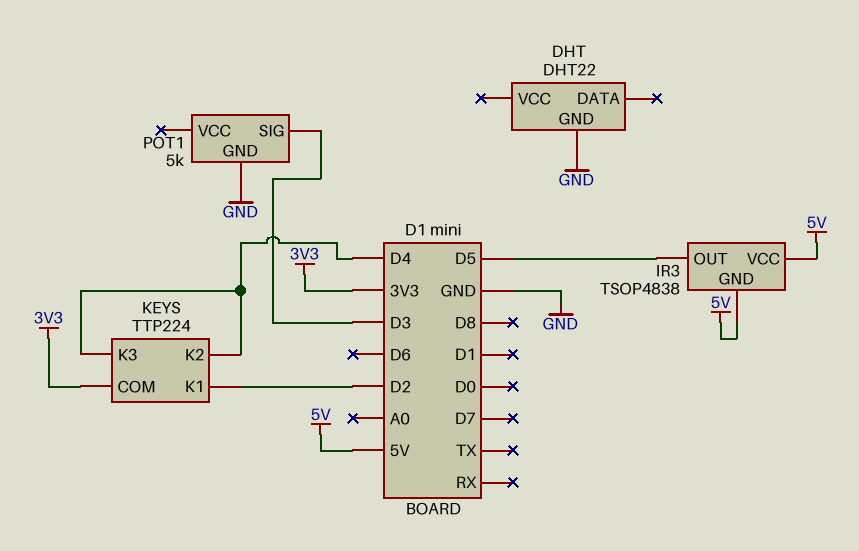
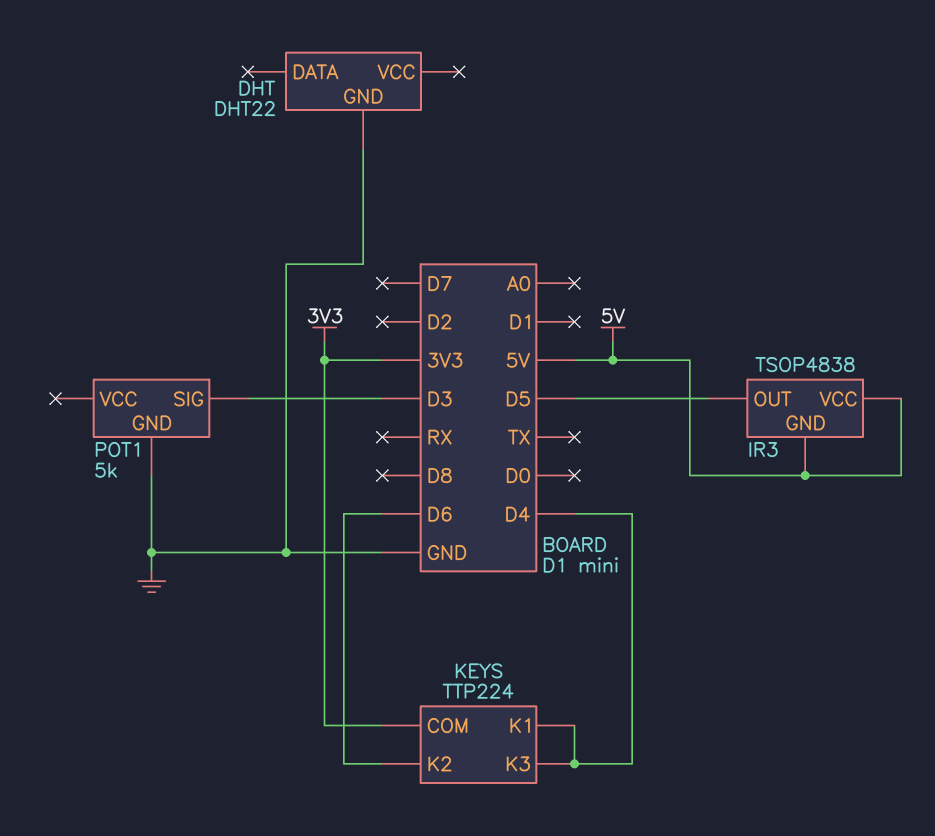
KEYS pin K1: D2 -> D4
KEYS pin K2: D4 -> D6

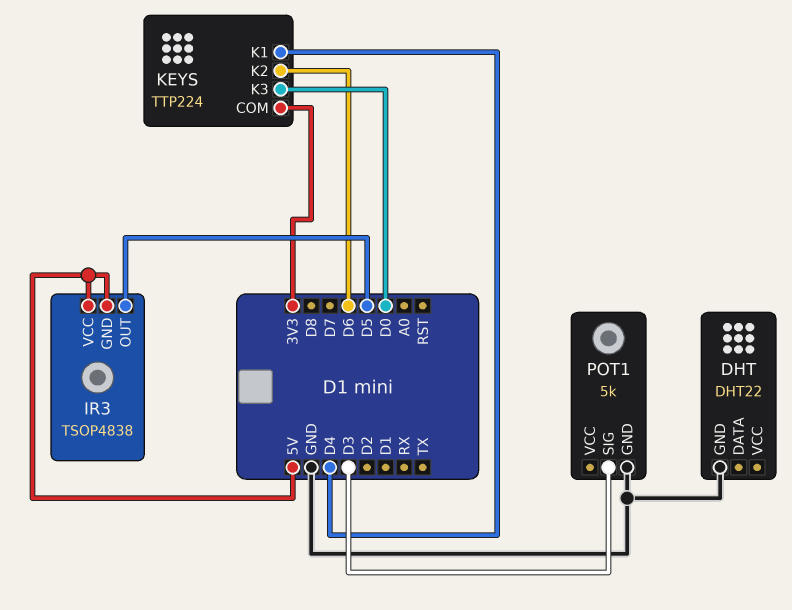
KEYS pin K3: D4 -> D0

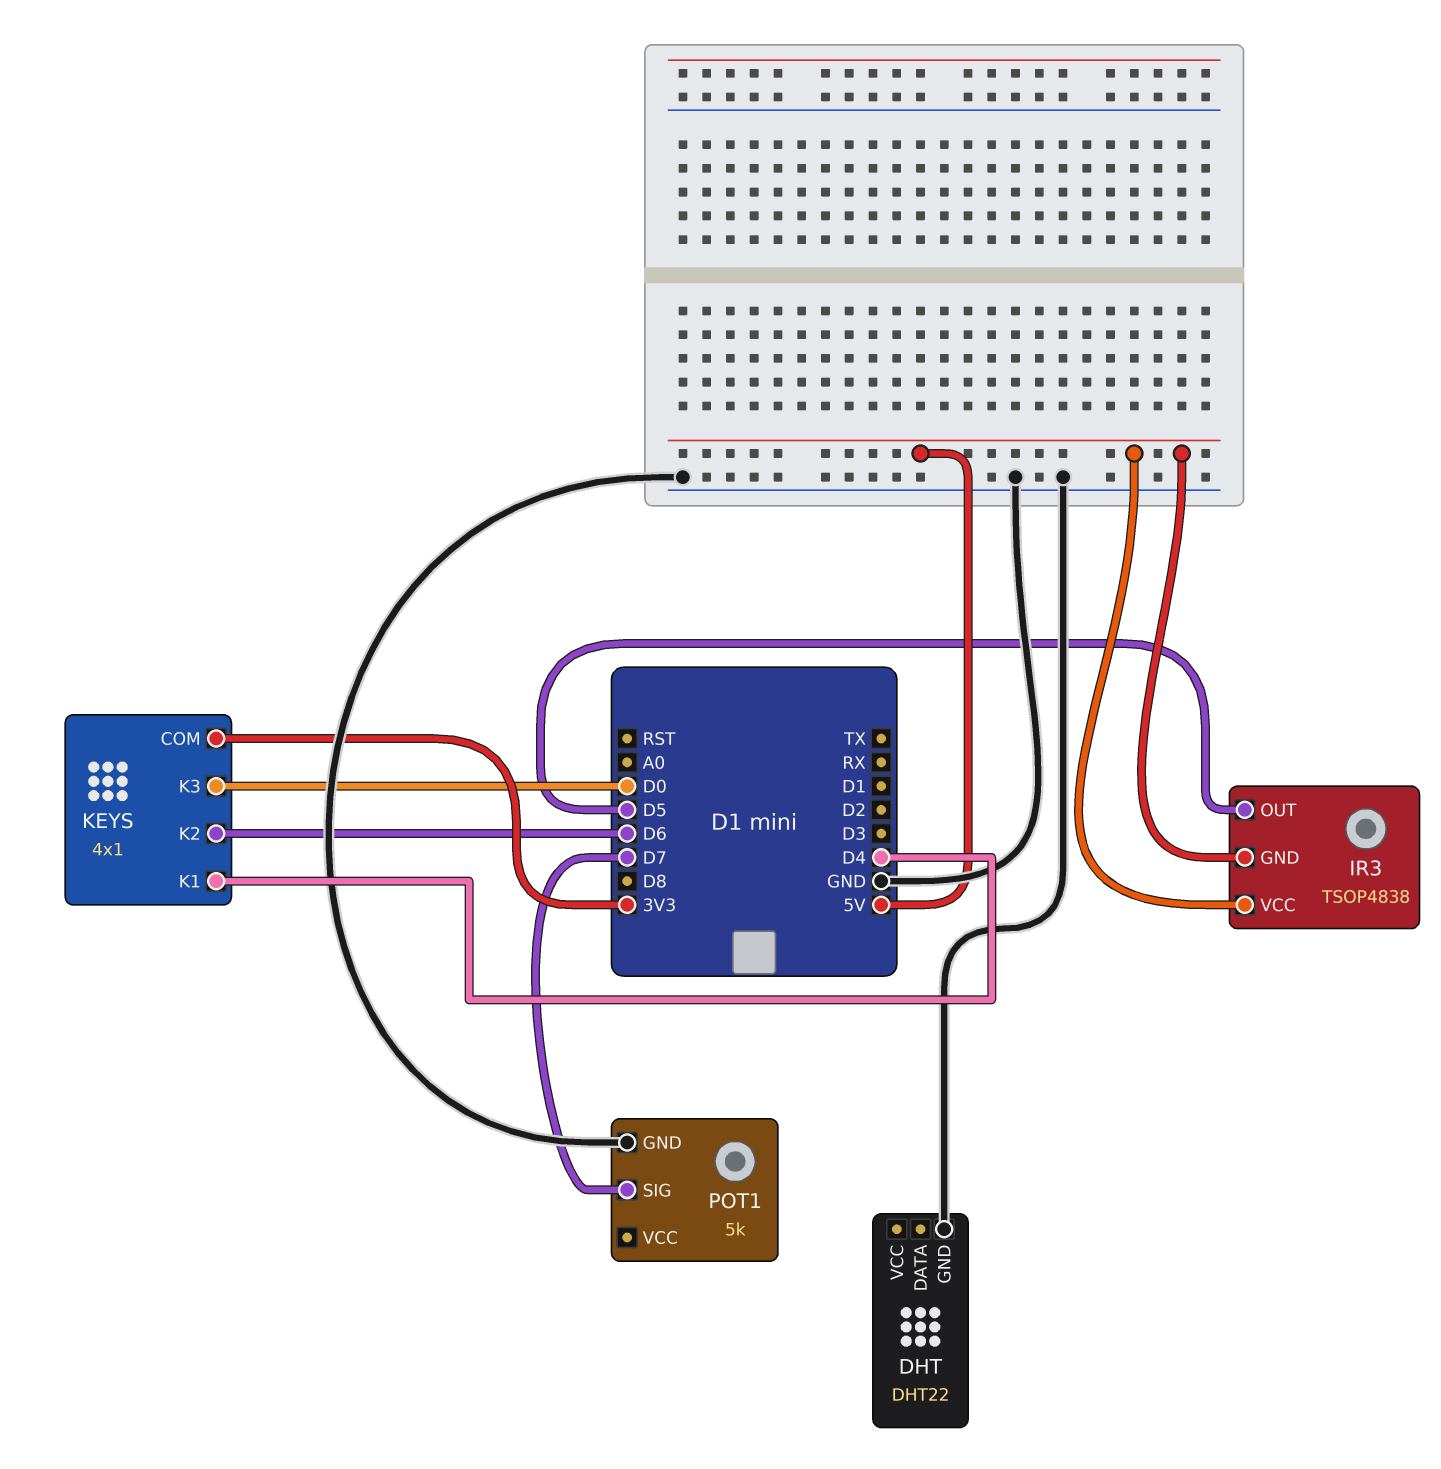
KEYS: TTP224 -> 4x1
POT1 pin SIG: D3 -> D7

